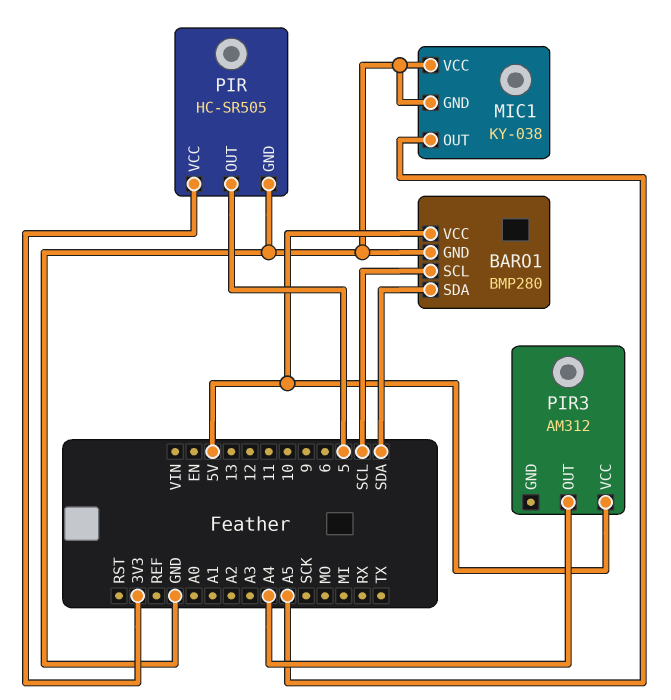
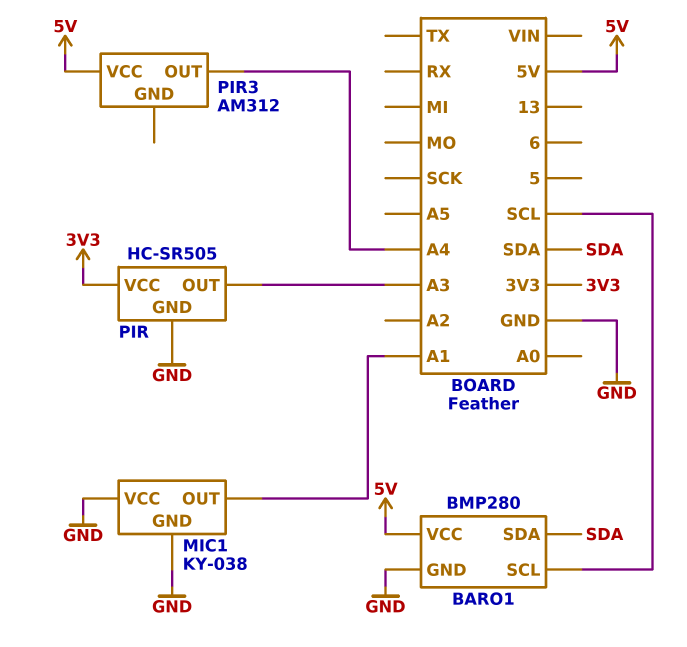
MIC1 pin OUT: A5 -> A1
PIR pin OUT: 5 -> A3

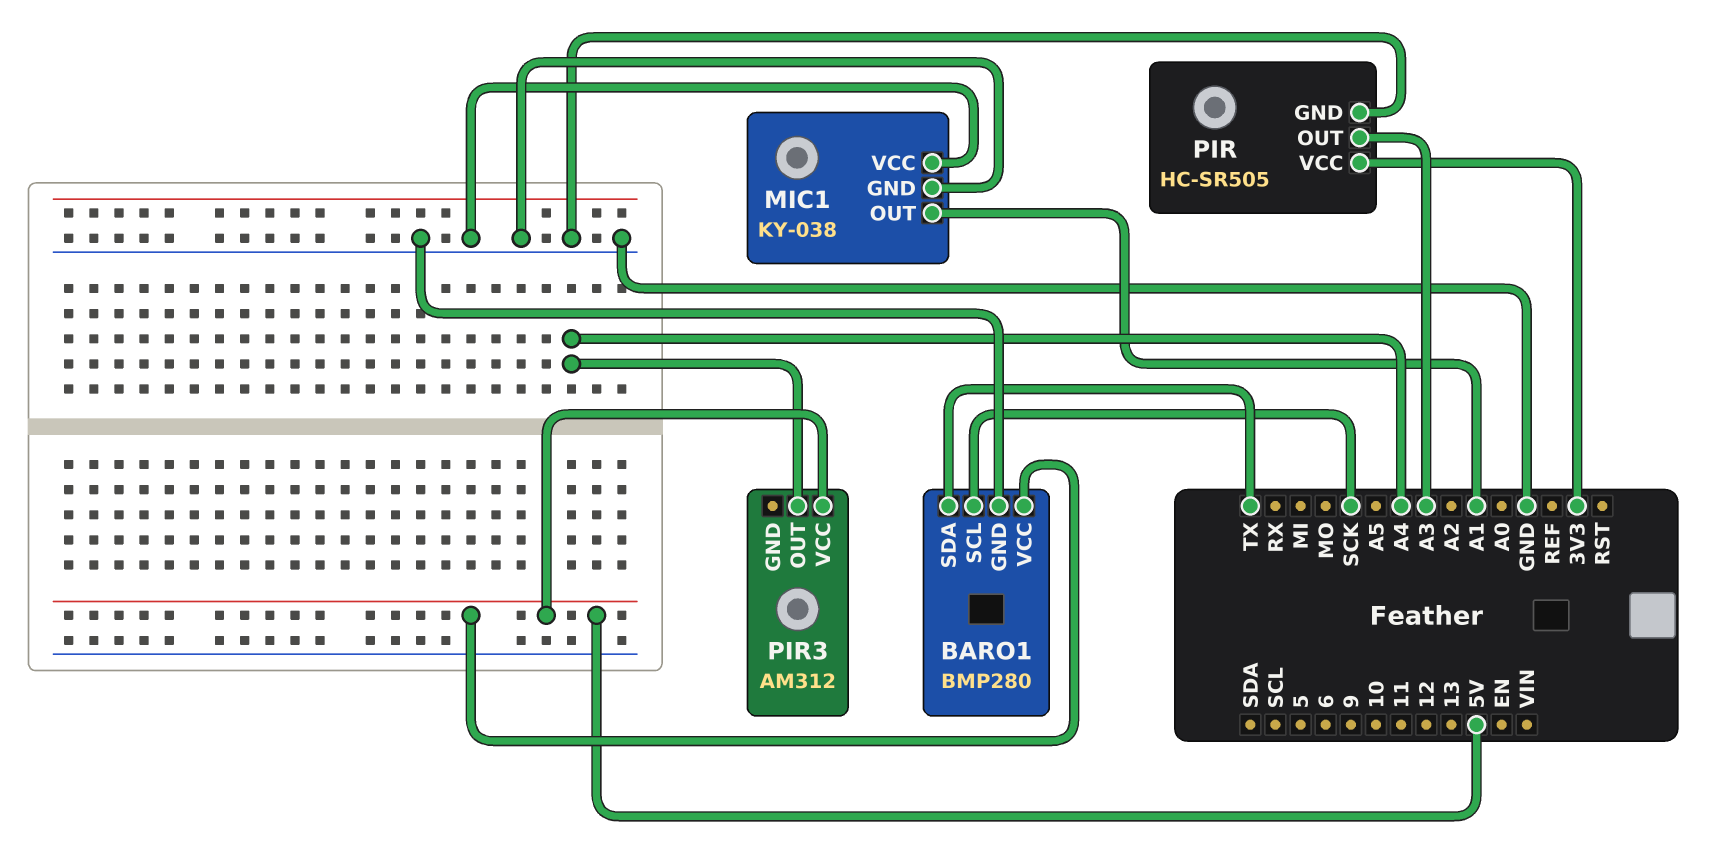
BARO1 pin SCL: SCL -> SCK
BARO1 pin SDA: SDA -> TX

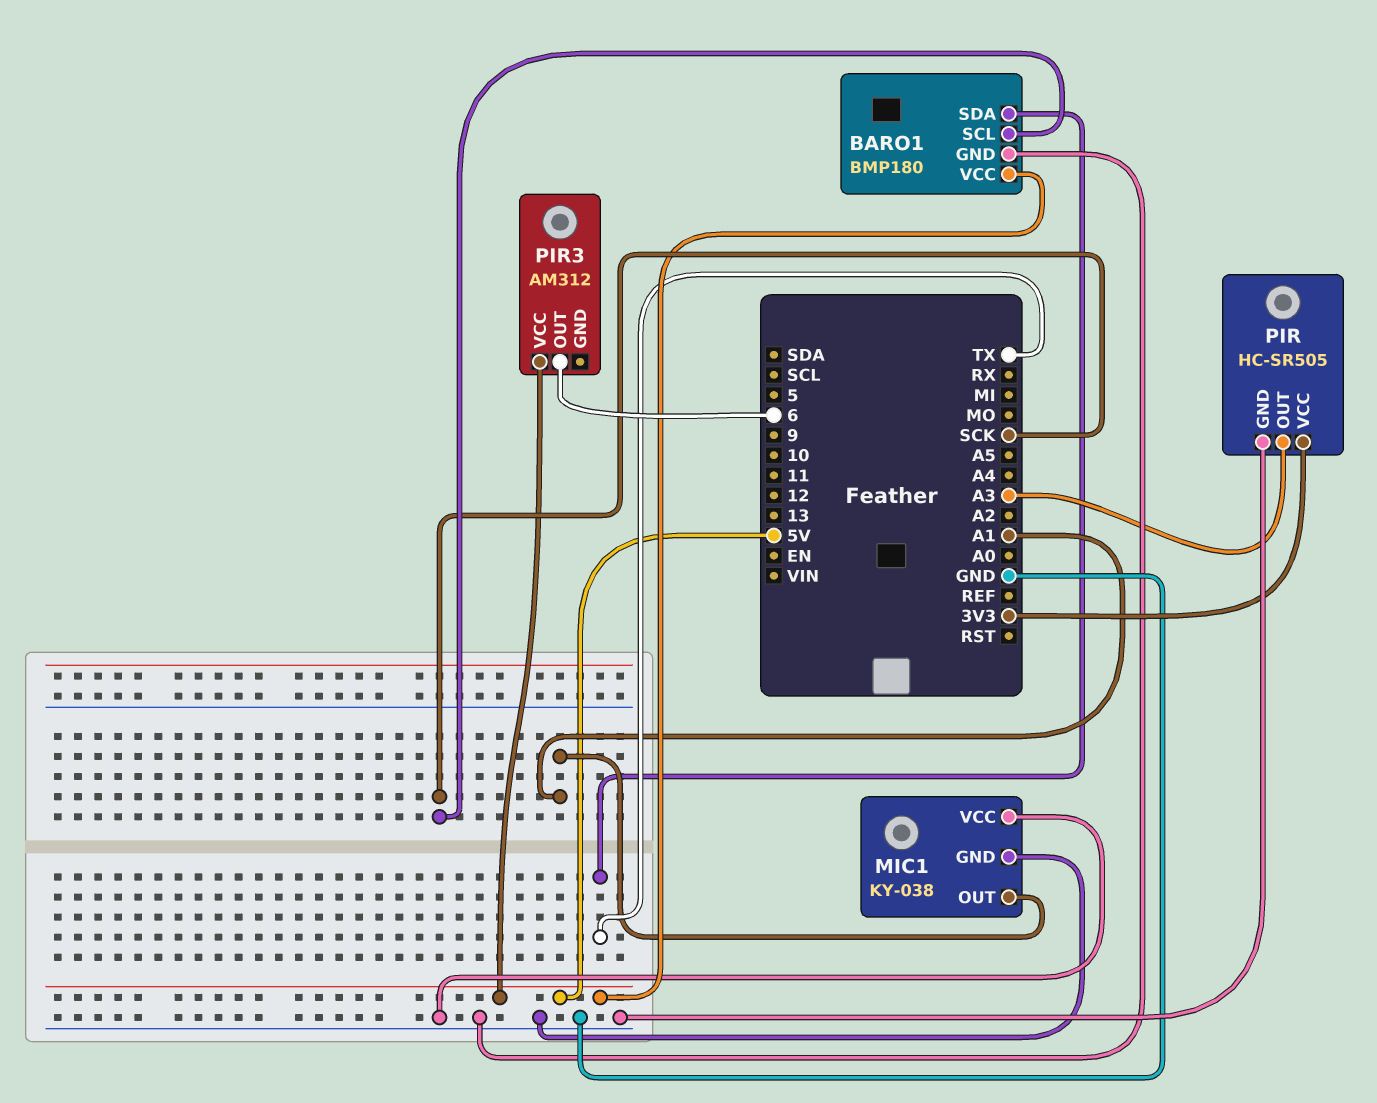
BARO1: BMP280 -> BMP180
PIR3 pin OUT: A4 -> 6

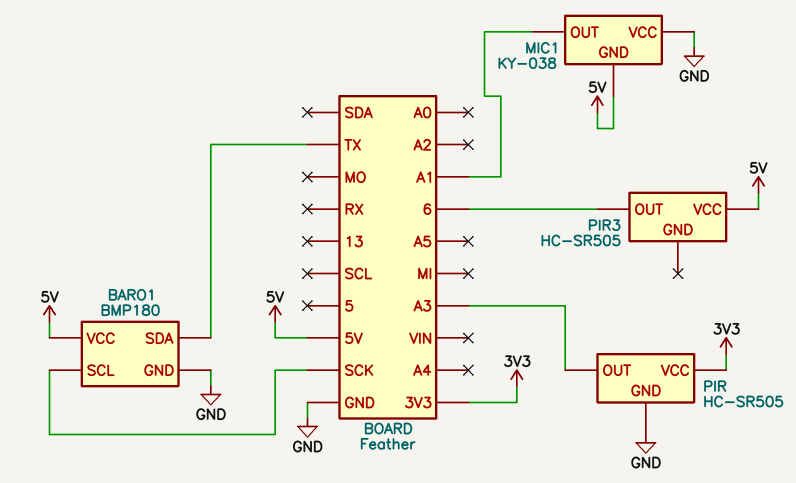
MIC1 pin GND: GND -> 5V
PIR3: AM312 -> HC-SR505

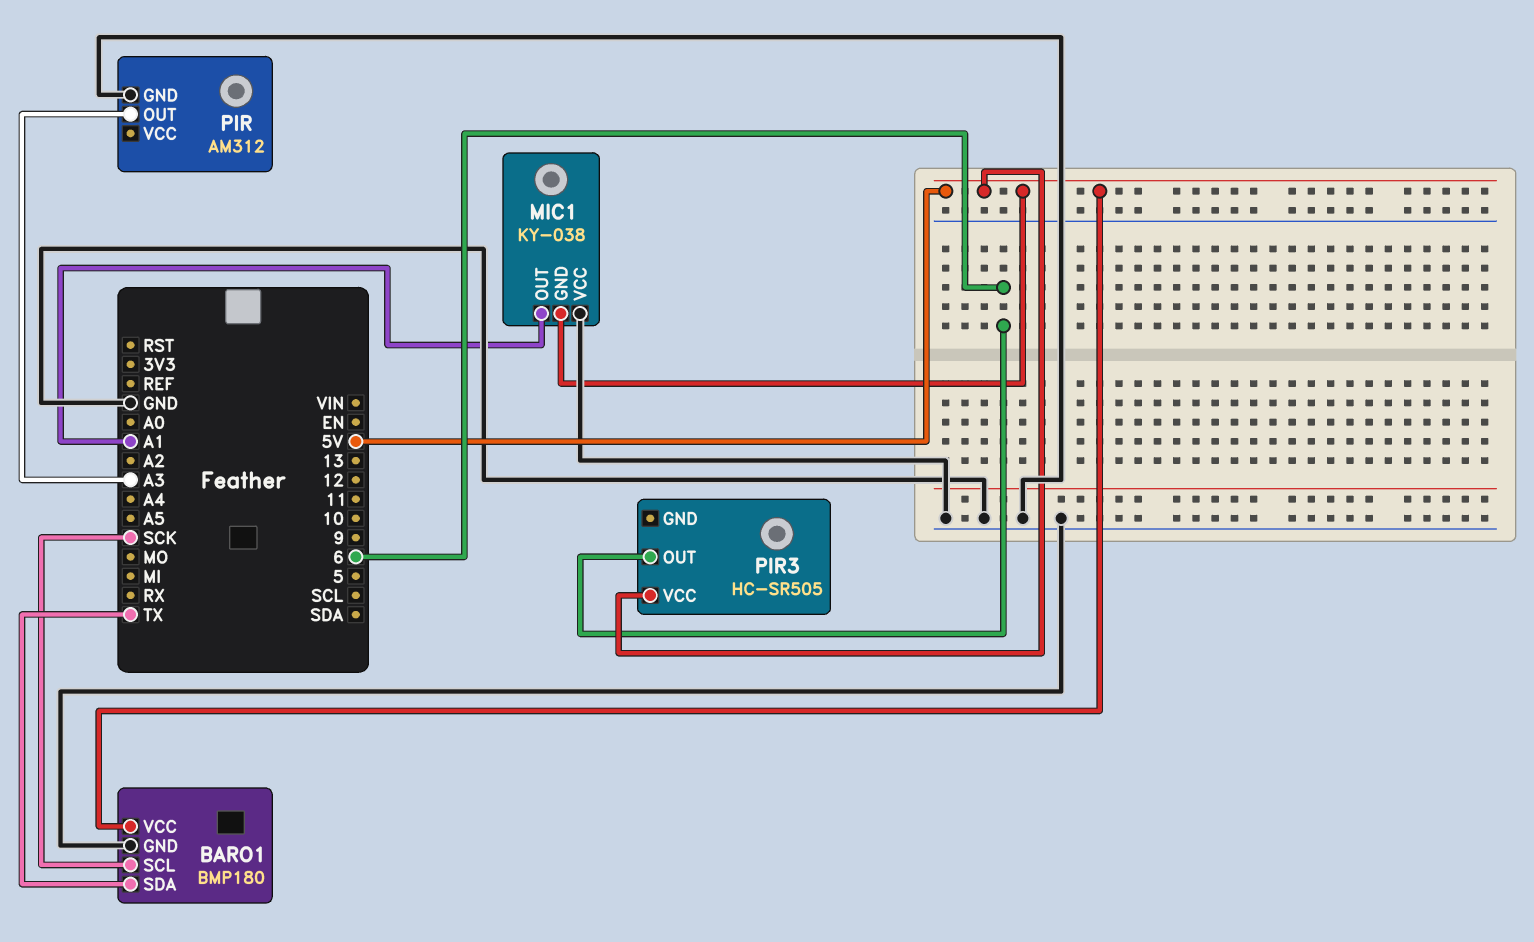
PIR: HC-SR505 -> AM312
PIR pin VCC: 3V3 -> none

